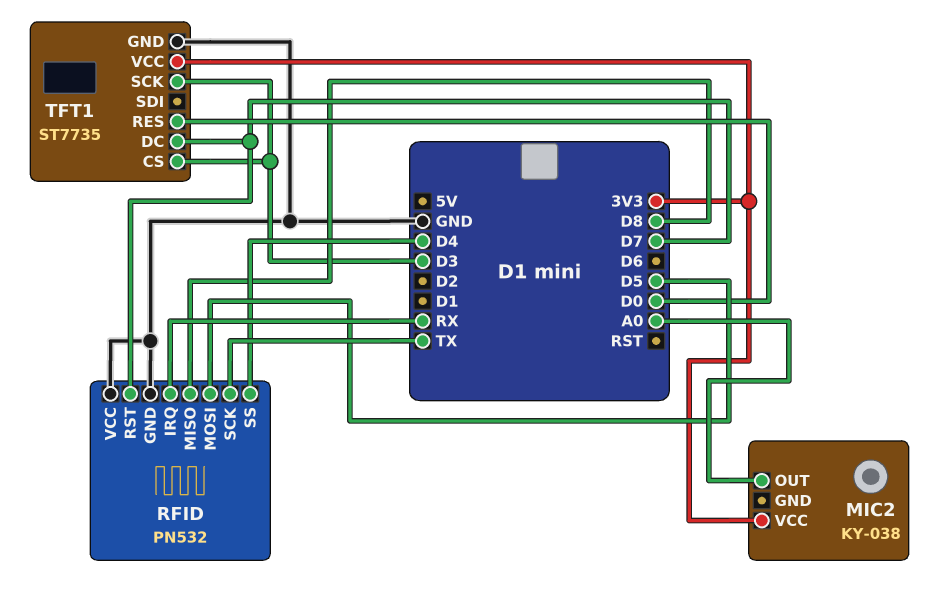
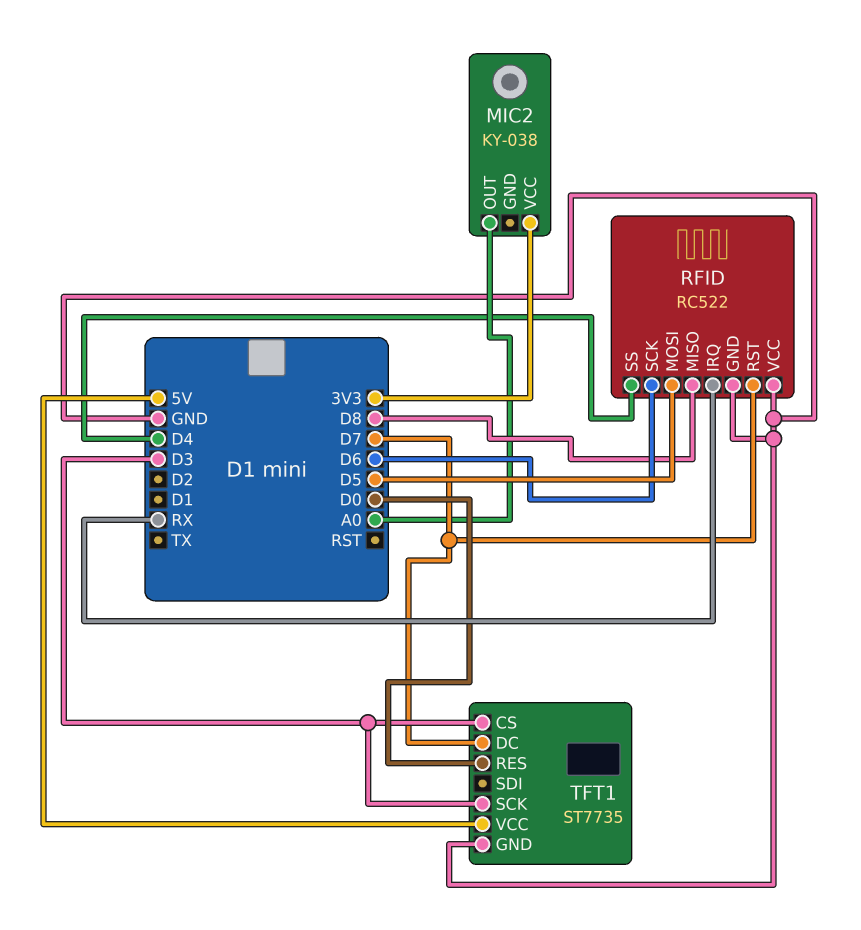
RFID: PN532 -> RC522
RFID pin SCK: TX -> D6
TFT1 pin VCC: 3V3 -> 5V

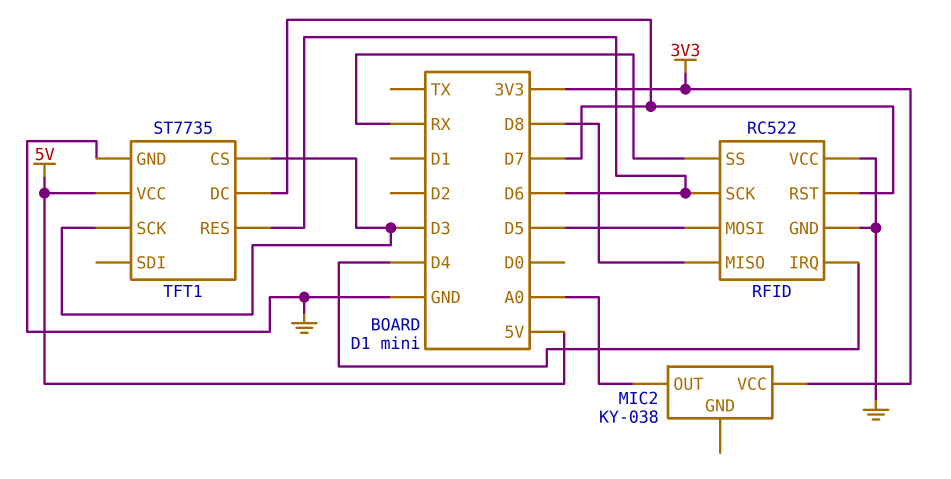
RFID pin IRQ: RX -> D4
RFID pin SS: D4 -> RX
TFT1 pin RES: D0 -> D6

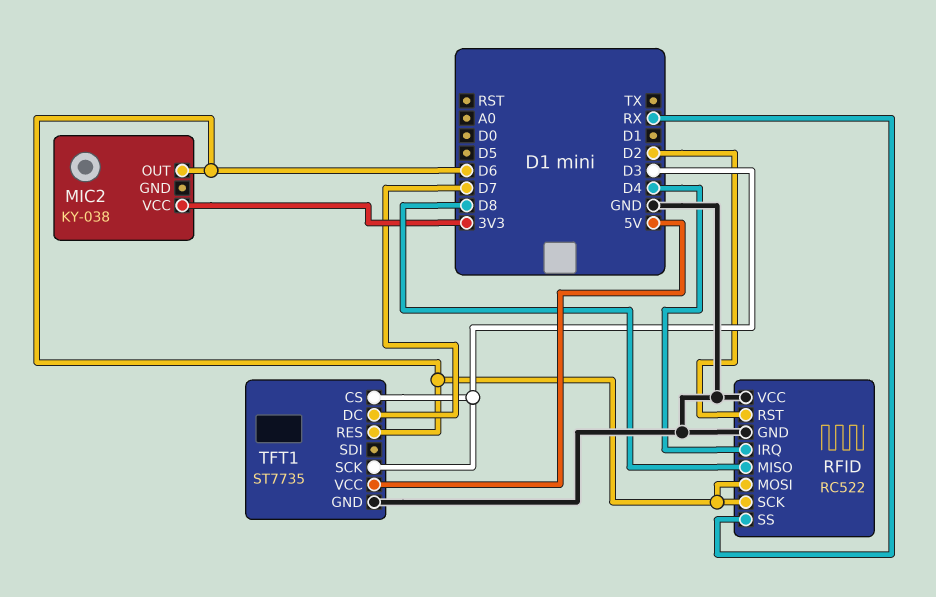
MIC2 pin OUT: A0 -> D6
RFID pin MOSI: D5 -> D6
RFID pin RST: D7 -> D2

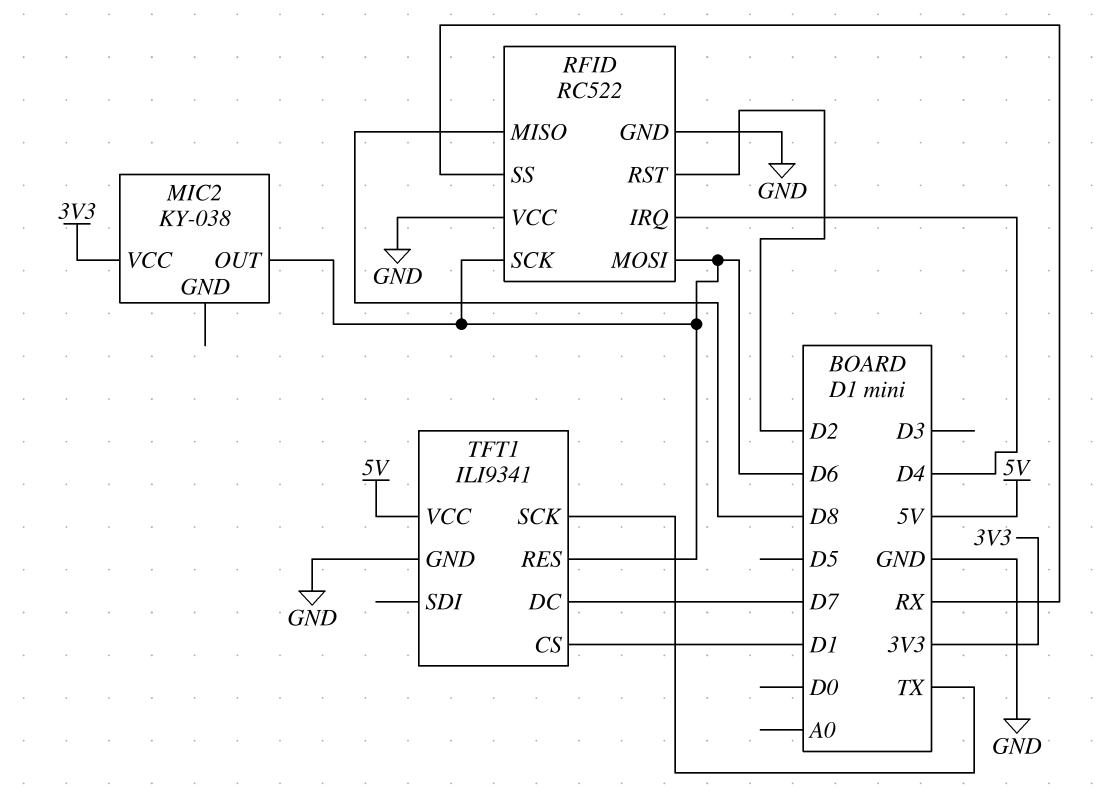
TFT1: ST7735 -> ILI9341
TFT1 pin CS: D3 -> D1
TFT1 pin SCK: D3 -> TX

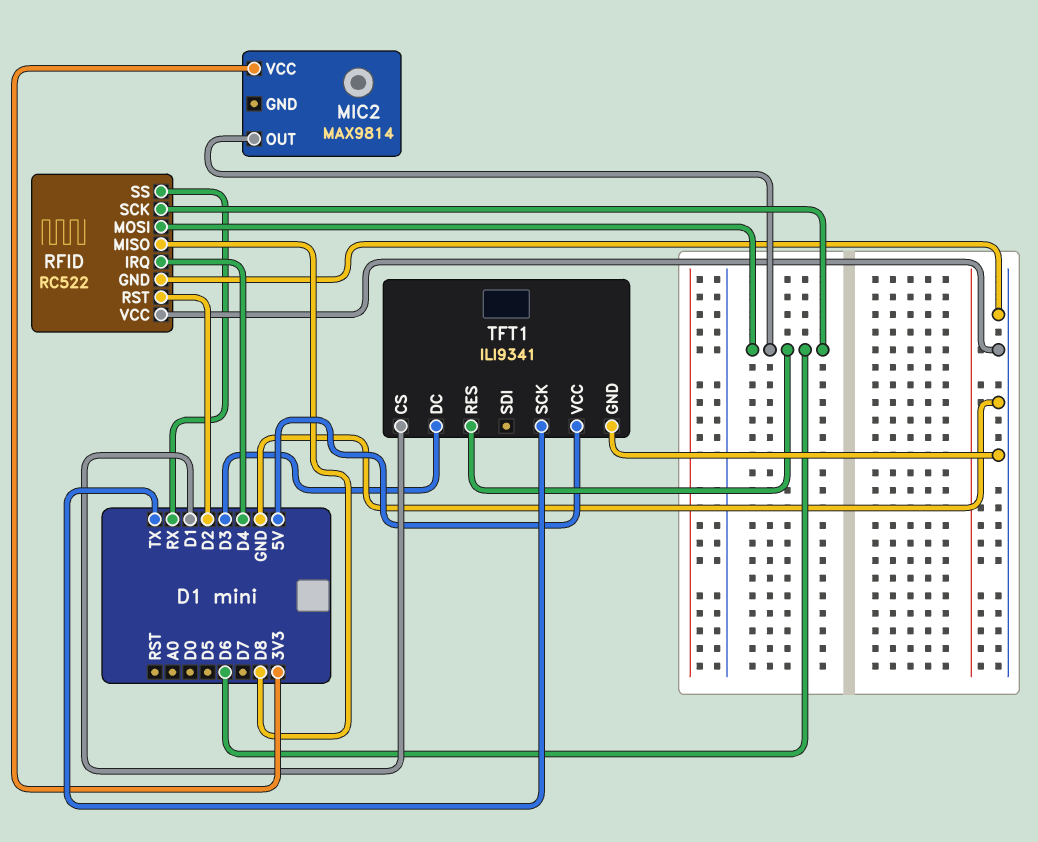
MIC2: KY-038 -> MAX9814
TFT1 pin DC: D7 -> D3

